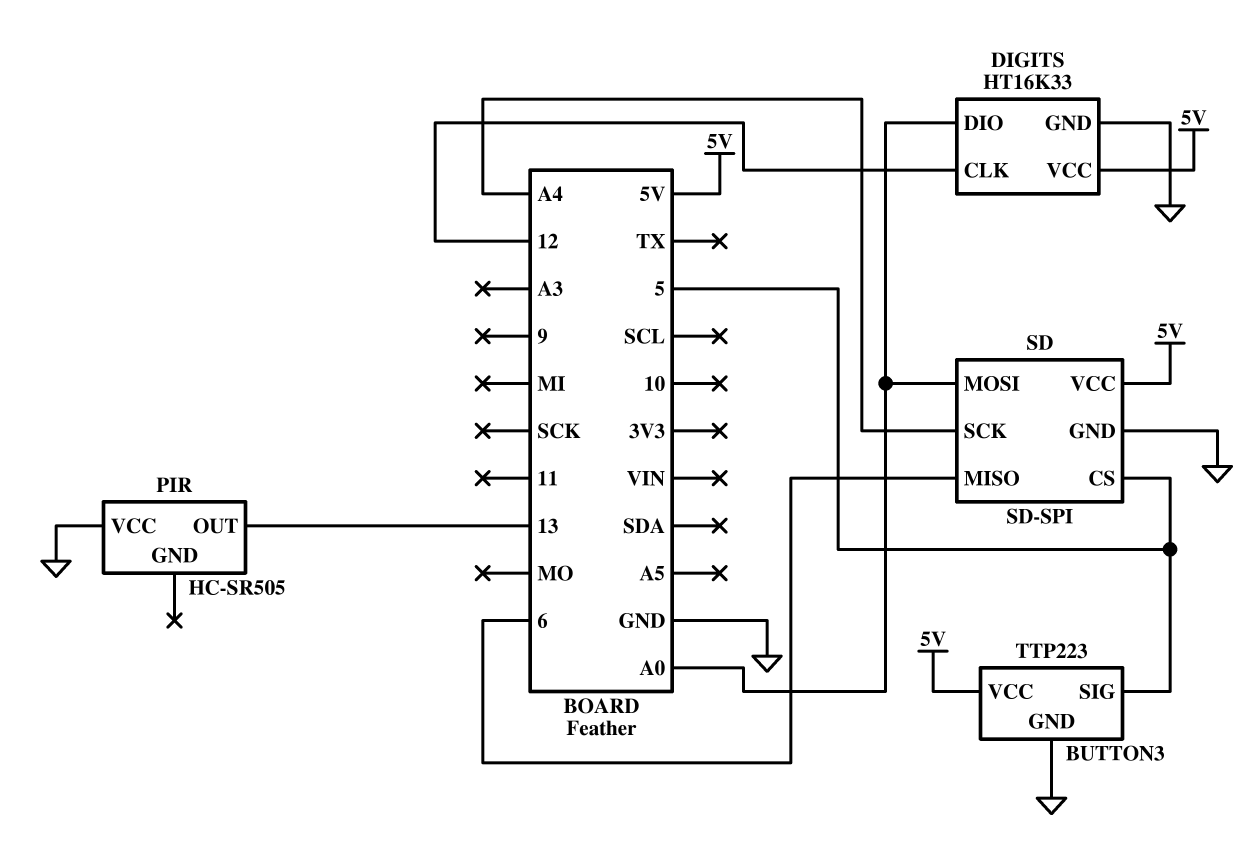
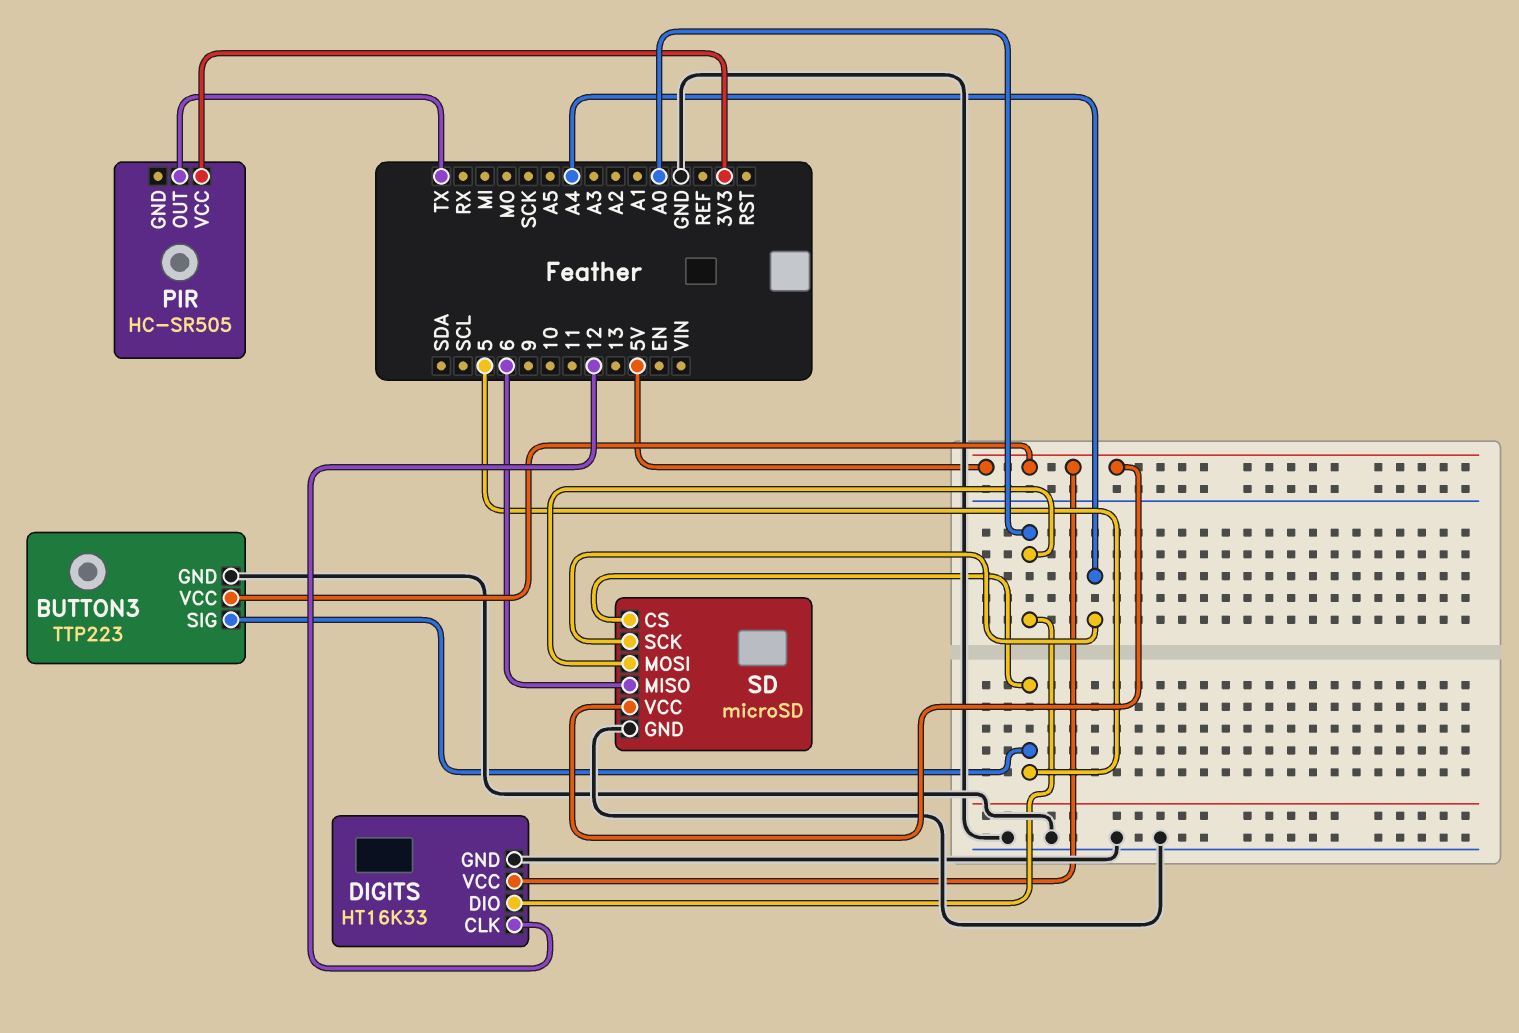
PIR pin OUT: 13 -> TX
PIR pin VCC: GND -> 3V3
SD: SD-SPI -> microSD

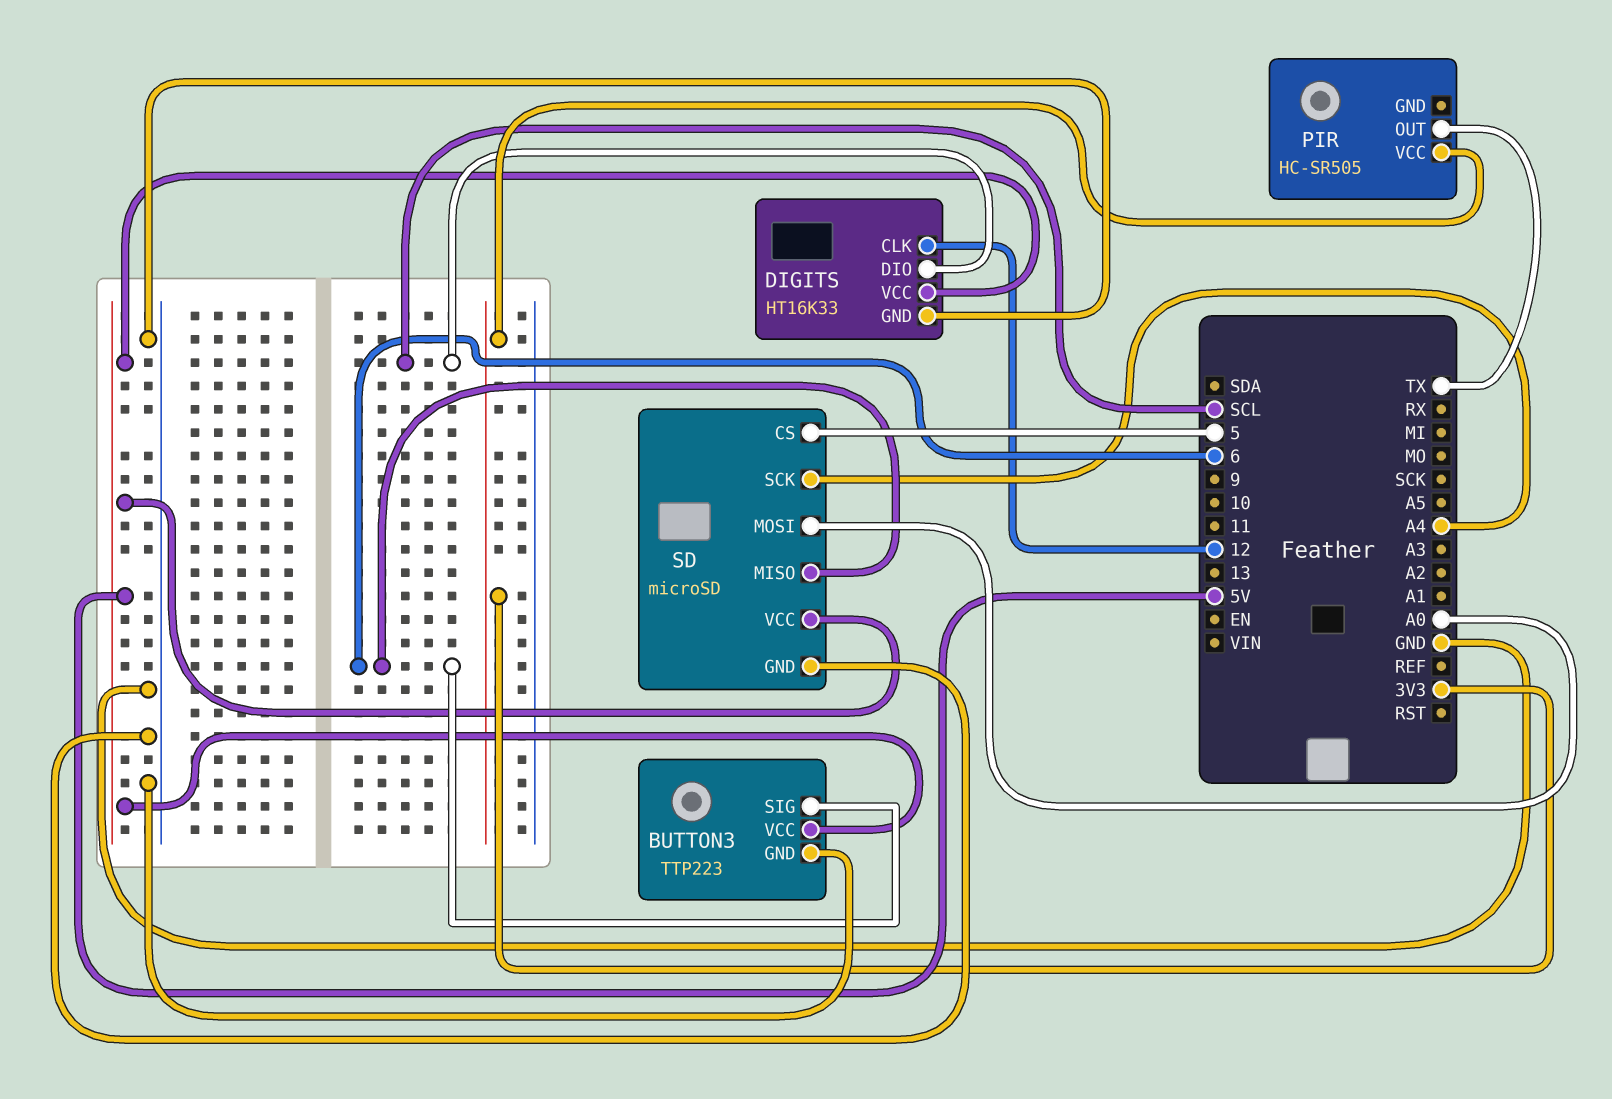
BUTTON3 pin SIG: 5 -> 6
DIGITS pin DIO: A0 -> SCL

